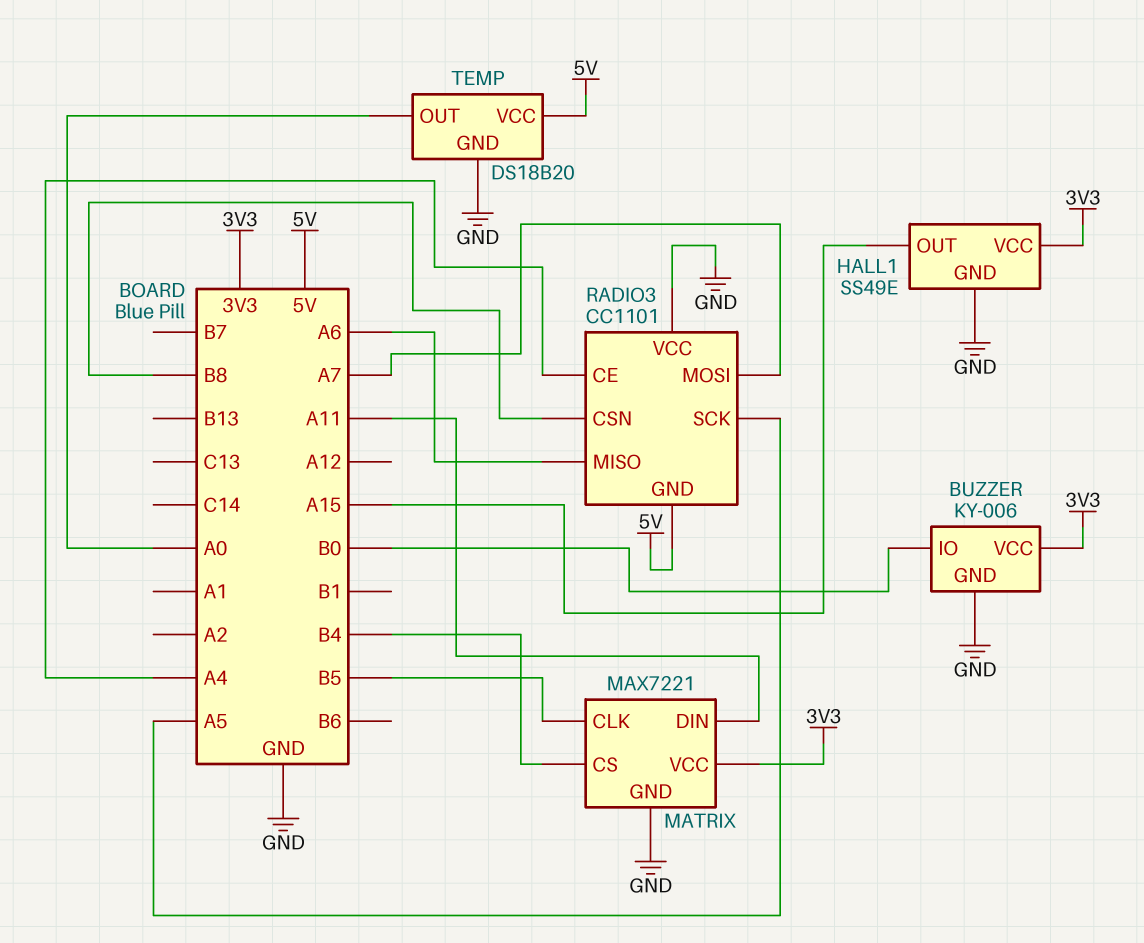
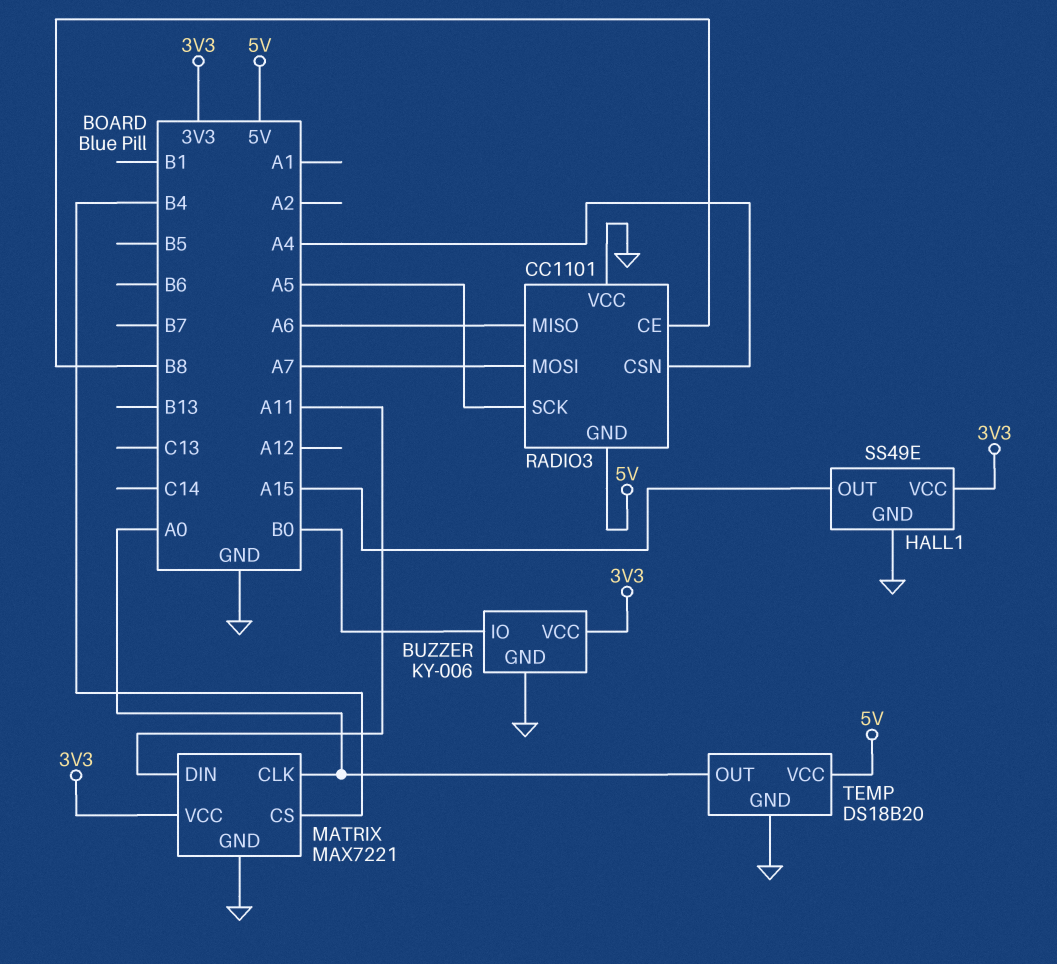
MATRIX pin CLK: B5 -> A0
RADIO3 pin CE: A4 -> B8
RADIO3 pin CSN: B8 -> A4

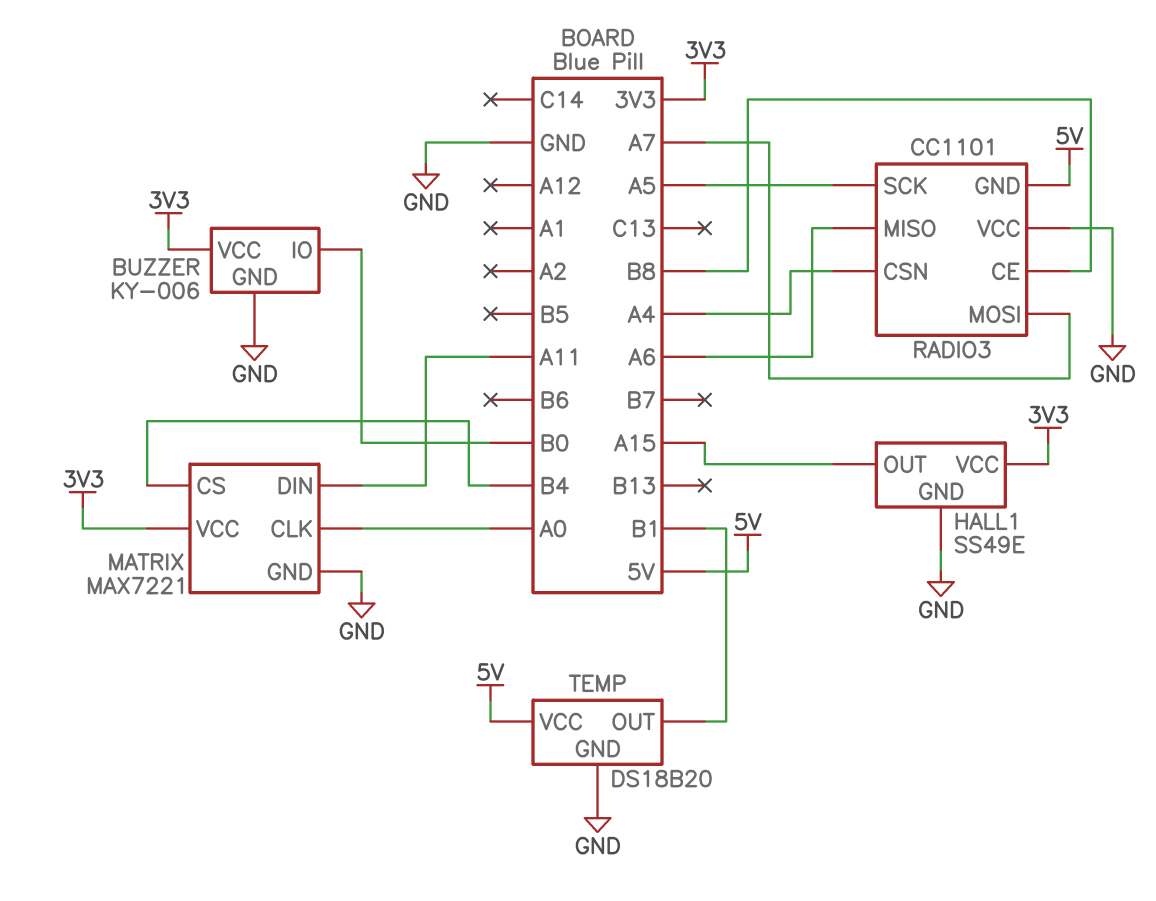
TEMP pin OUT: A0 -> B1

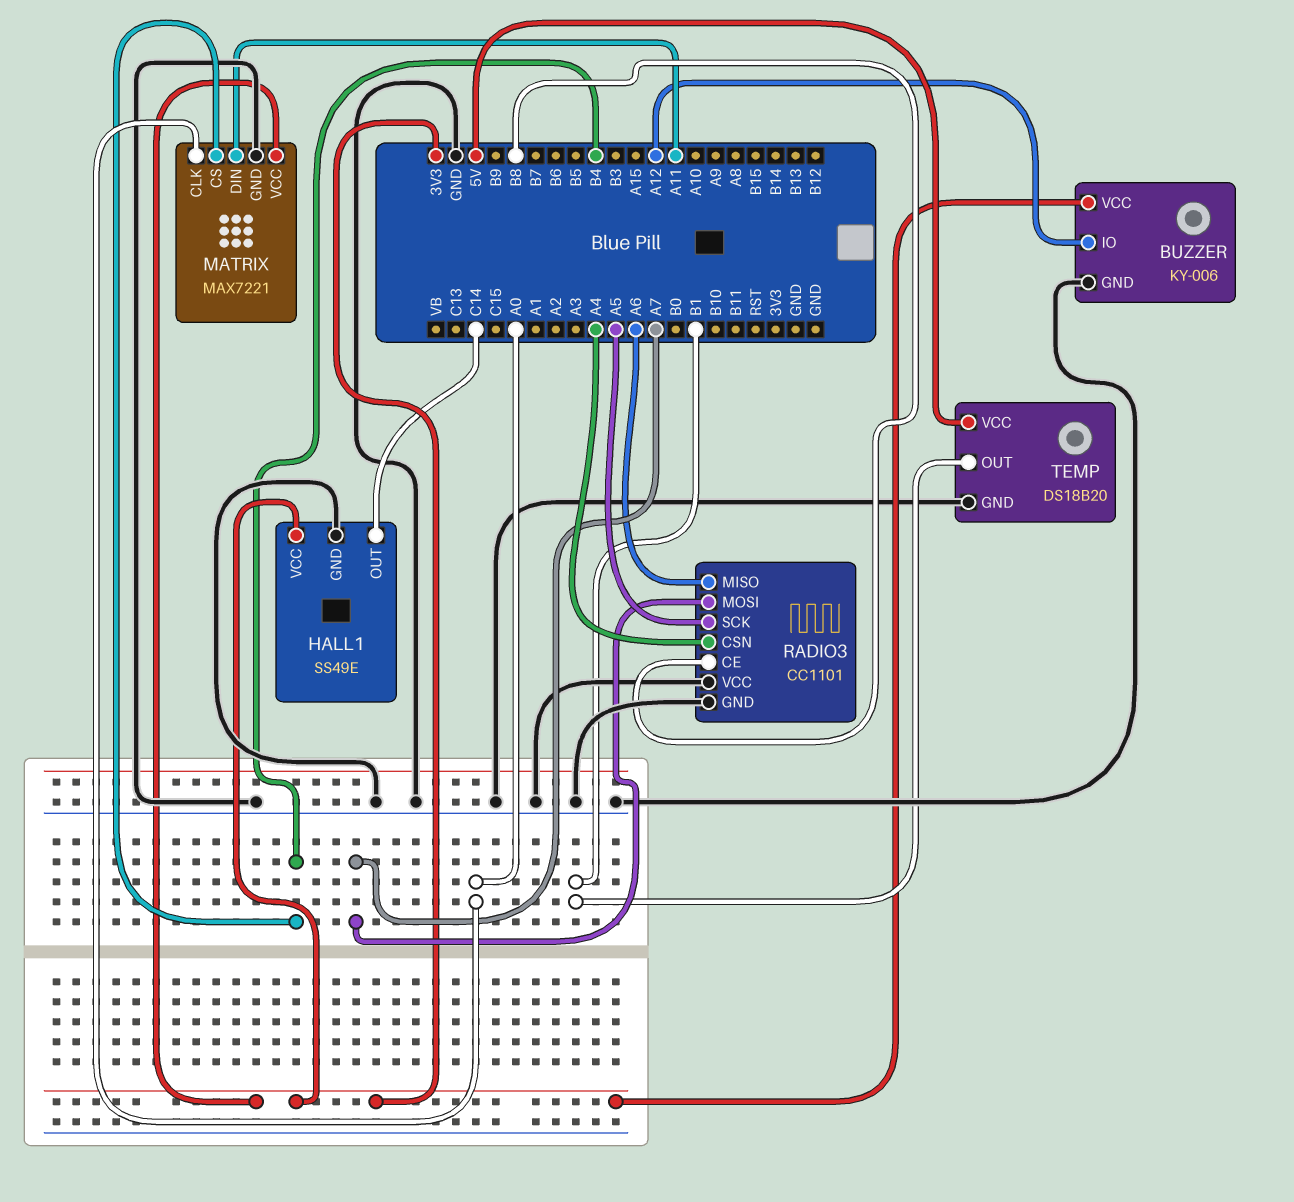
BUZZER pin IO: B0 -> A12
HALL1 pin OUT: A15 -> C14
RADIO3 pin GND: 5V -> GND

